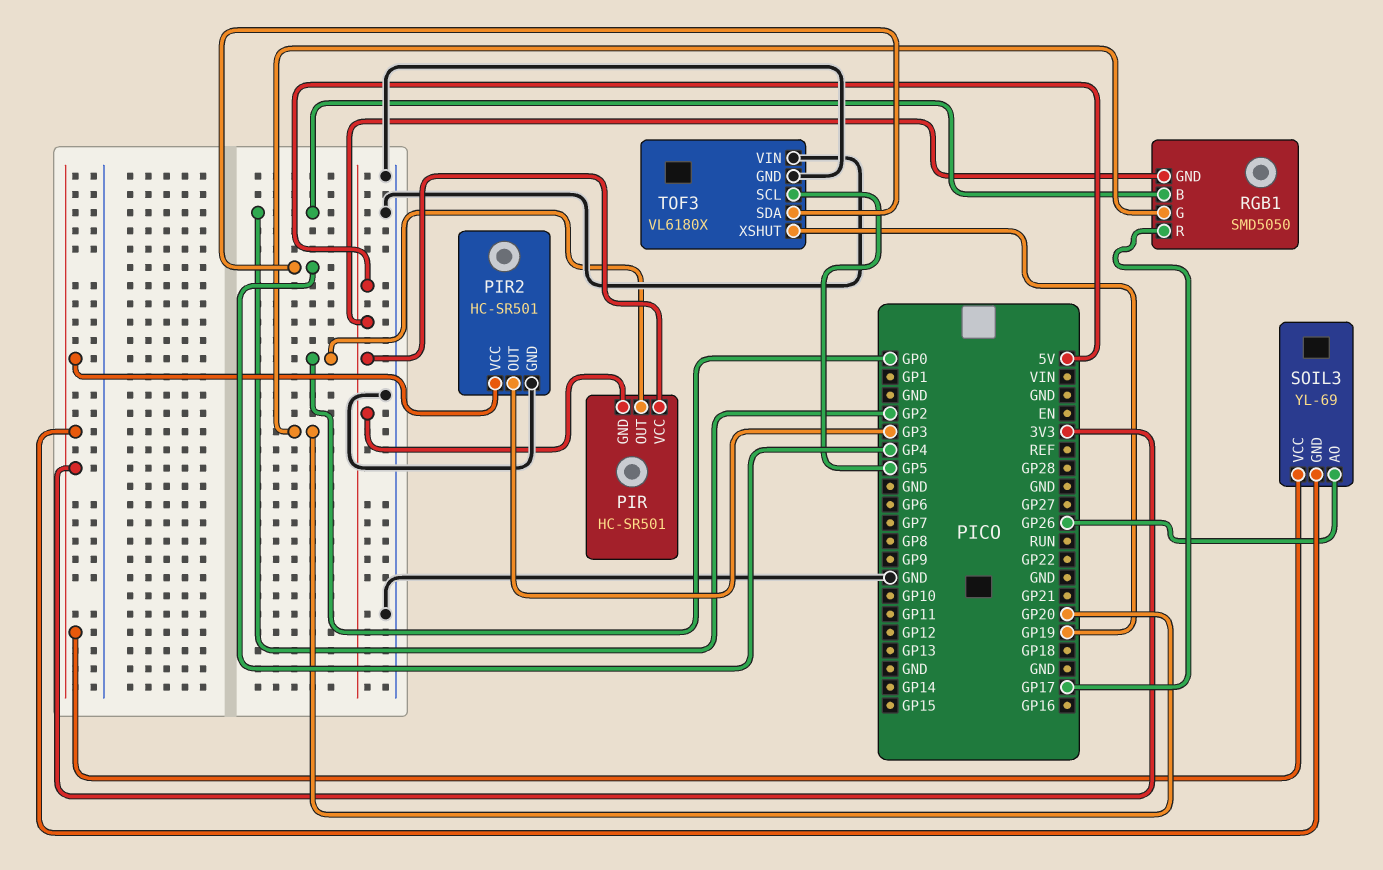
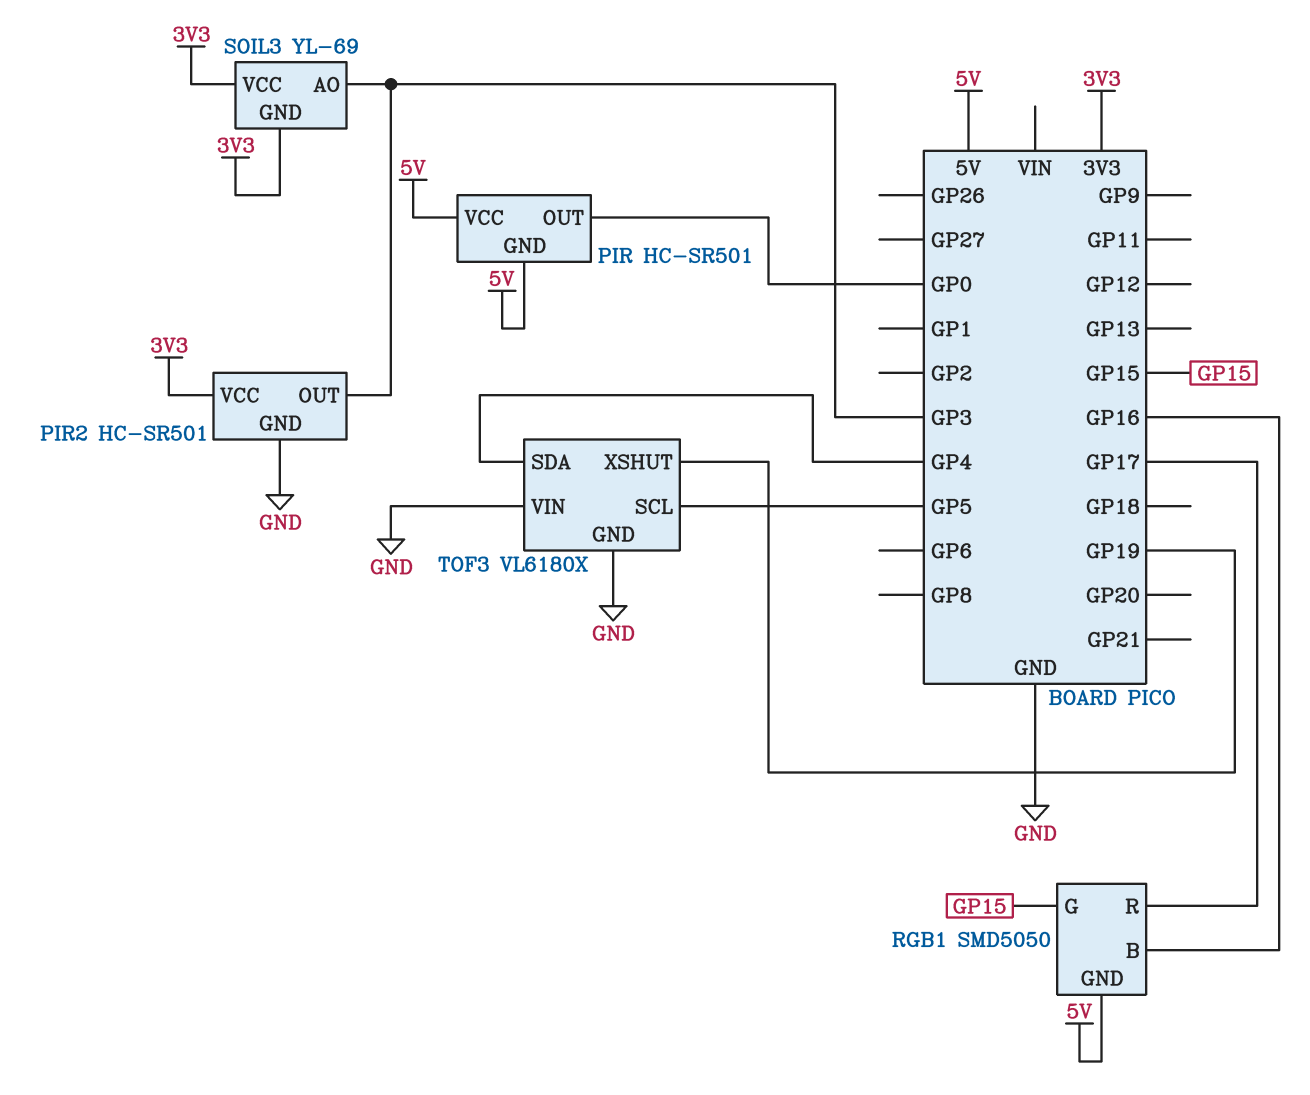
RGB1 pin B: GP2 -> GP16
RGB1 pin G: GP20 -> GP15
SOIL3 pin AO: GP26 -> GP3

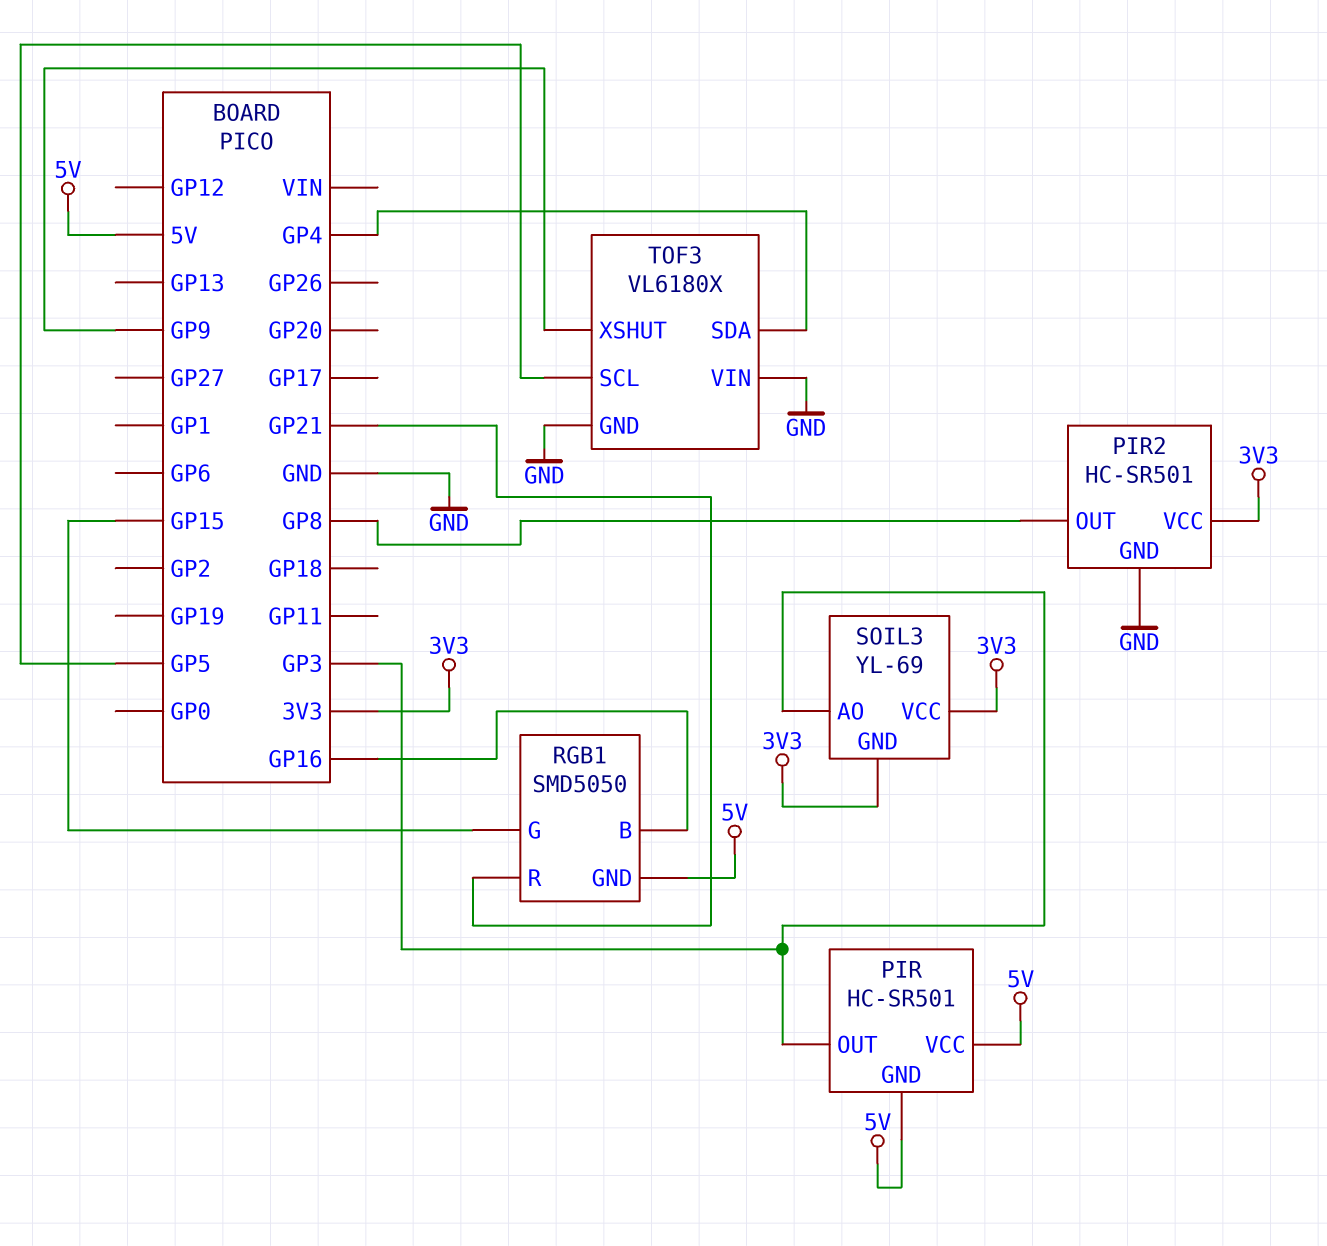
PIR pin OUT: GP0 -> GP3
PIR2 pin OUT: GP3 -> GP8
RGB1 pin R: GP17 -> GP21
TOF3 pin XSHUT: GP19 -> GP9

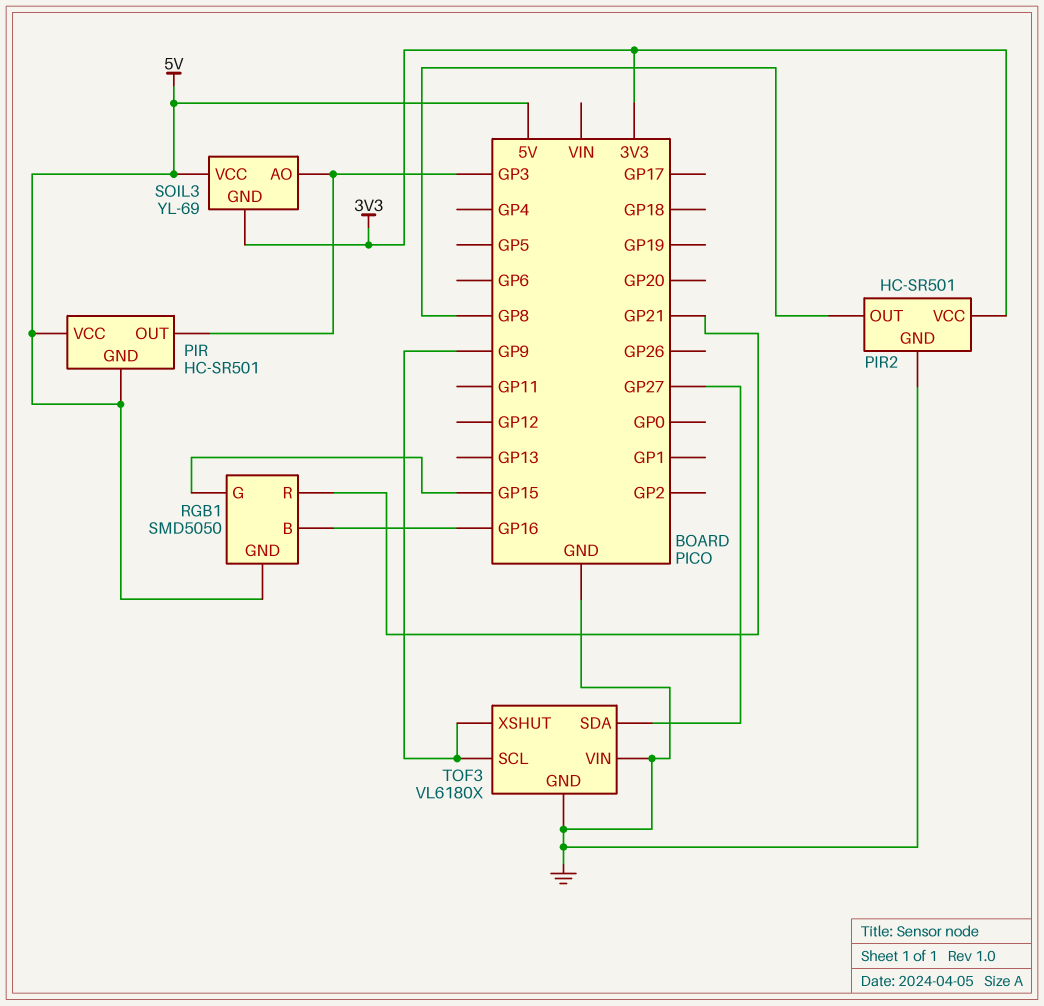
SOIL3 pin VCC: 3V3 -> 5V
TOF3 pin SCL: GP5 -> GP9
TOF3 pin SDA: GP4 -> GP27

